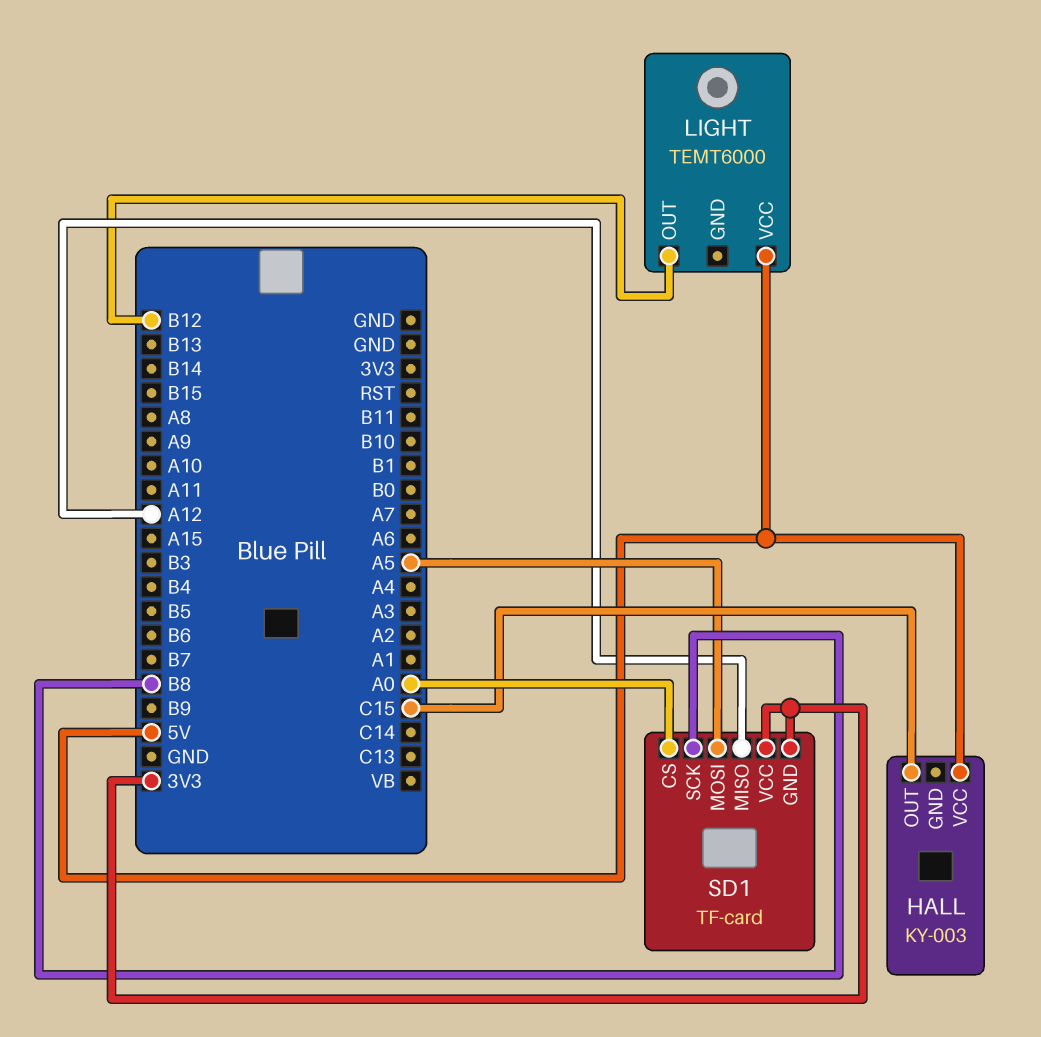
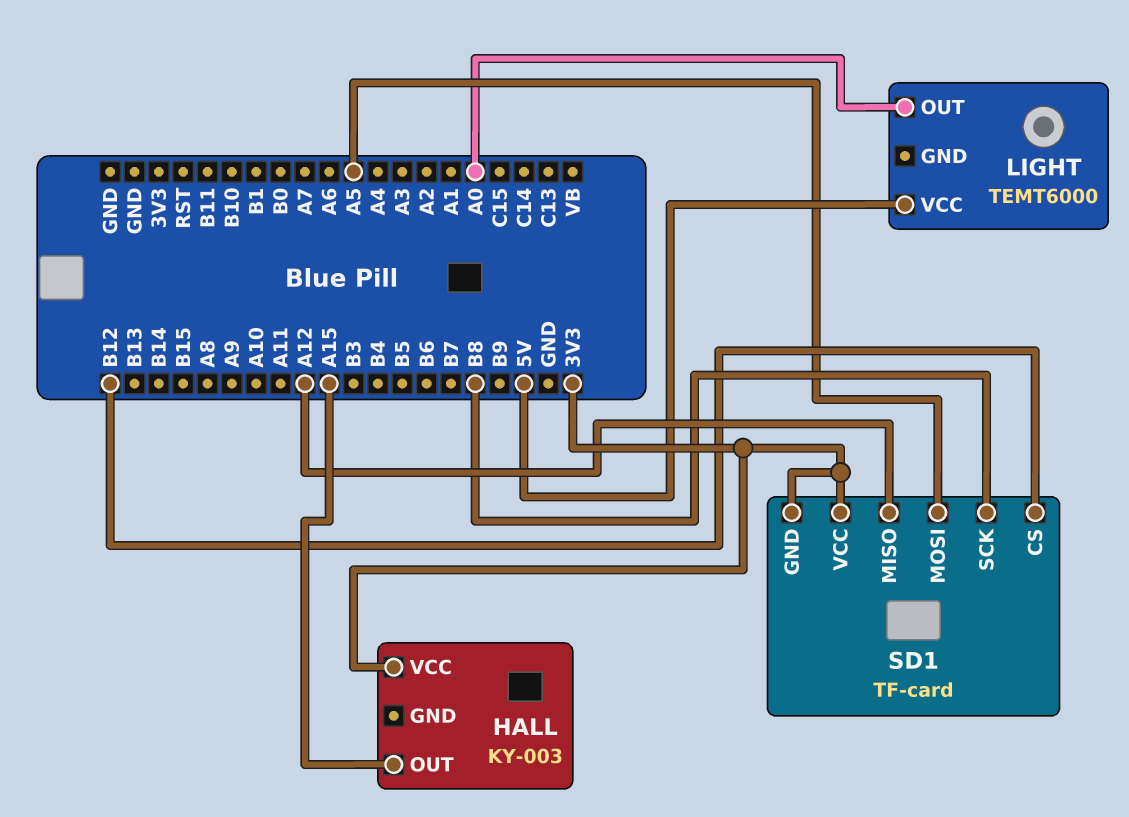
HALL pin OUT: C15 -> A15
HALL pin VCC: 5V -> 3V3
LIGHT pin OUT: B12 -> A0
SD1 pin CS: A0 -> B12

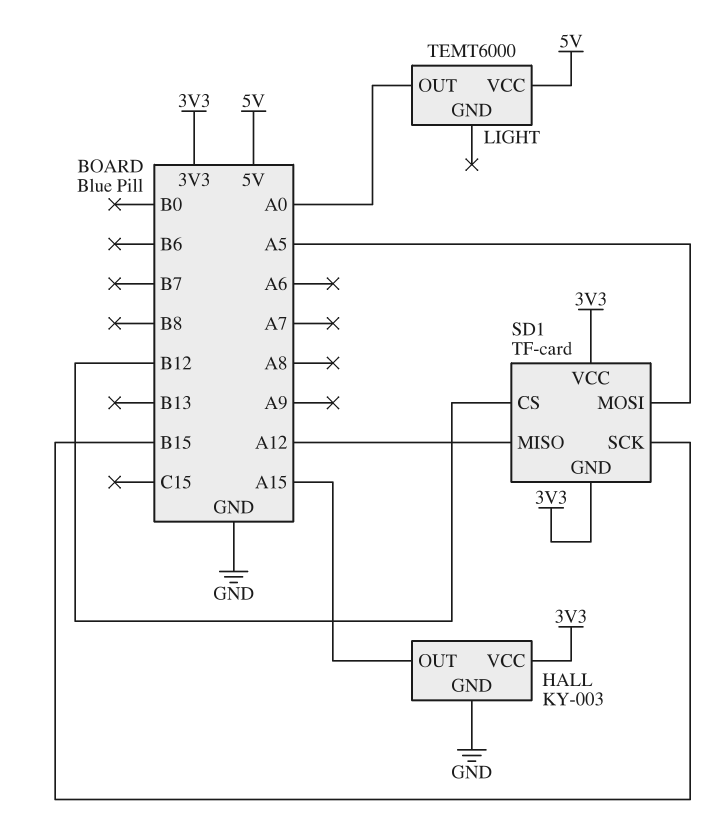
HALL pin GND: none -> GND
SD1 pin SCK: B8 -> B15

